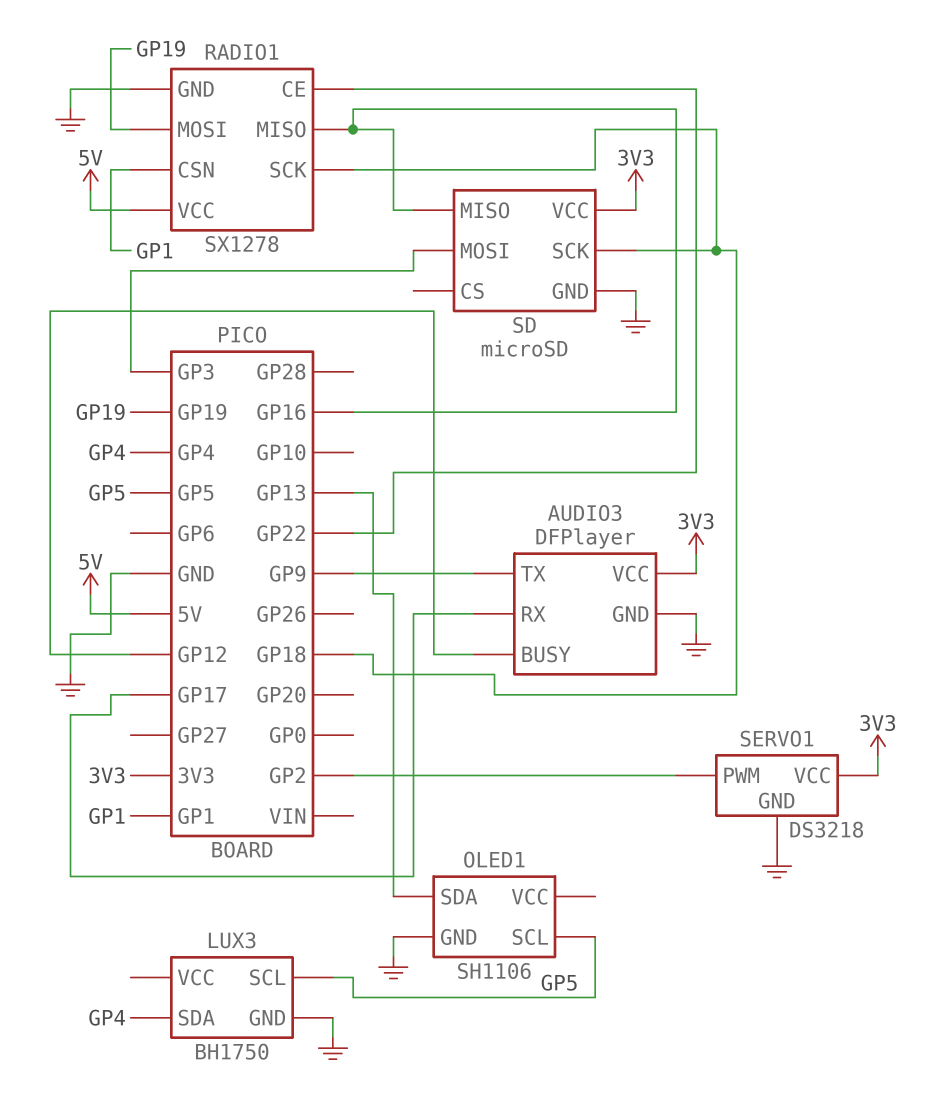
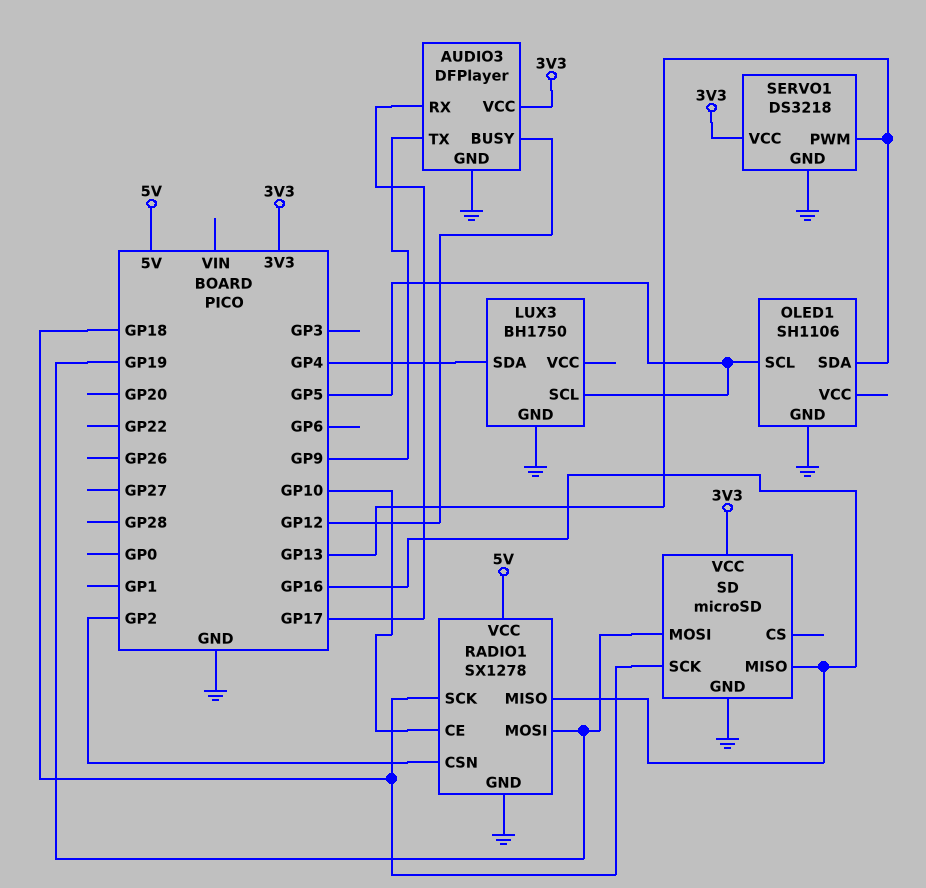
RADIO1 pin CE: GP22 -> GP10
RADIO1 pin CSN: GP1 -> GP2
SD pin MOSI: GP3 -> GP19
SERVO1 pin PWM: GP2 -> GP13

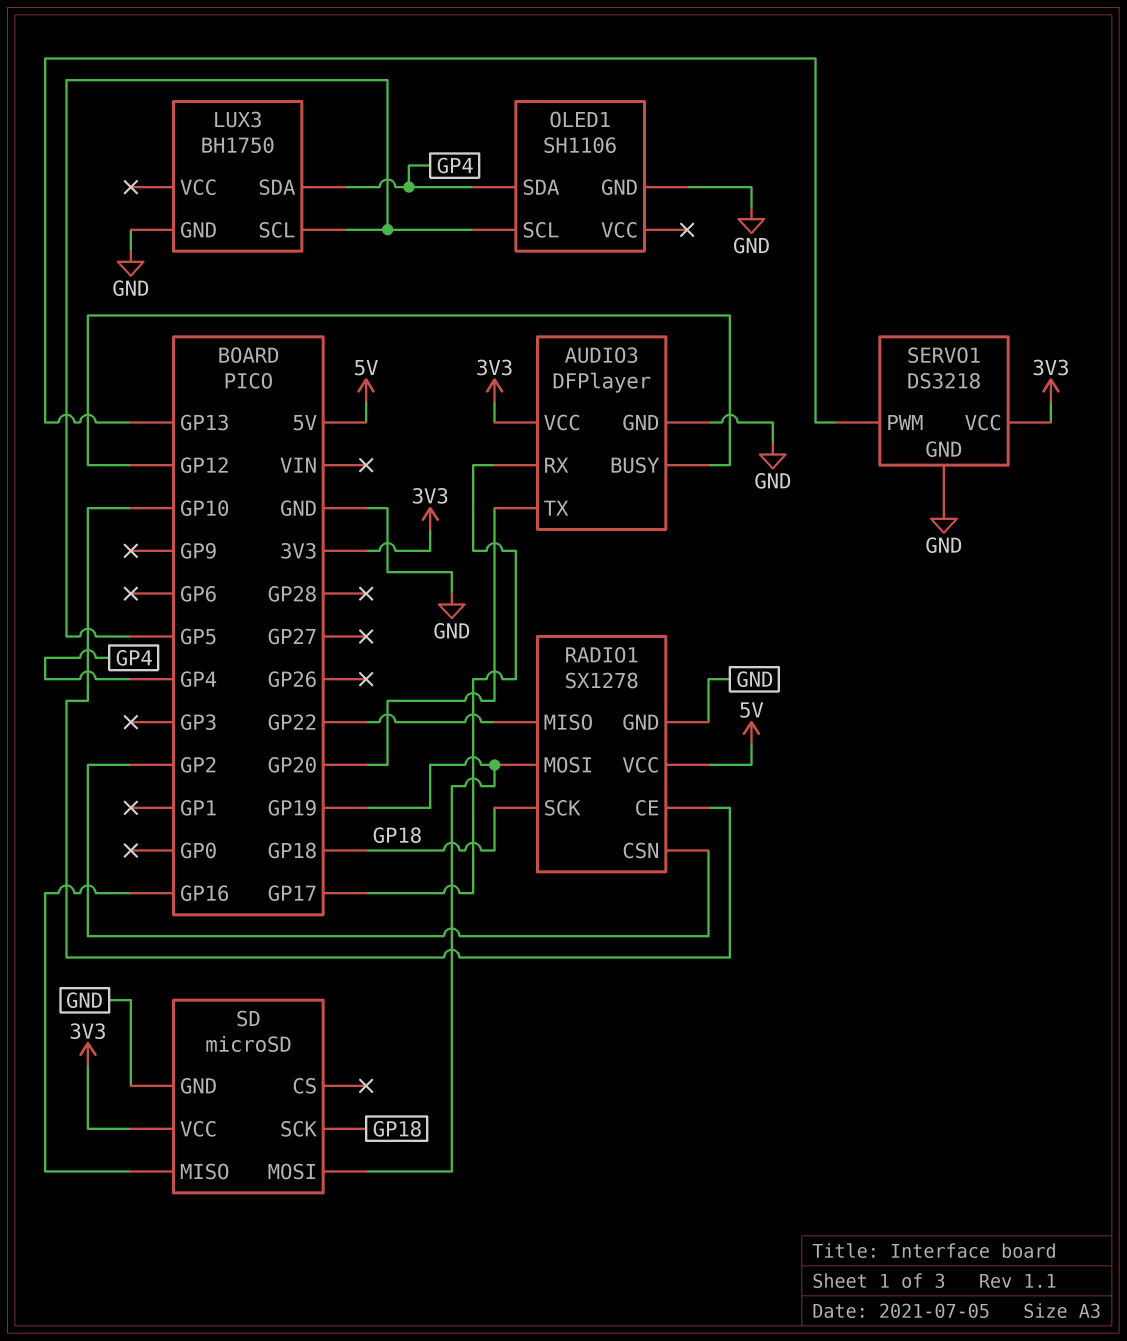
AUDIO3 pin TX: GP9 -> GP20
OLED1 pin SDA: GP13 -> GP4
RADIO1 pin MISO: GP16 -> GP22

